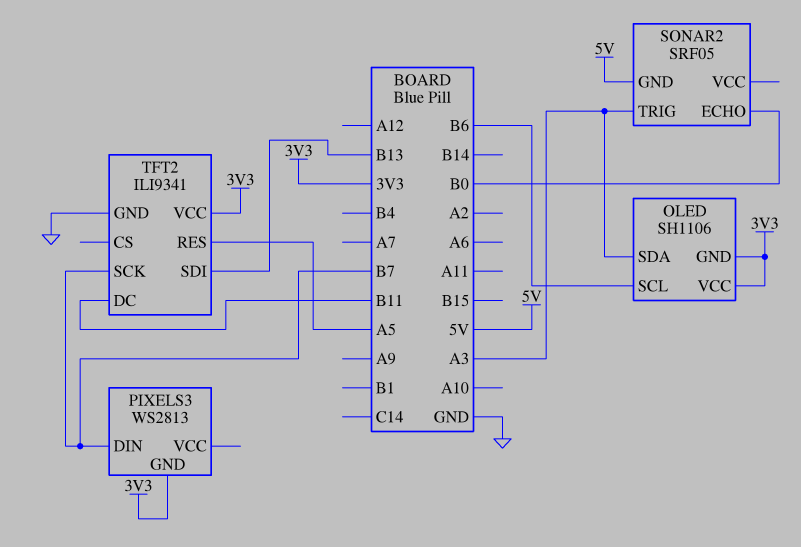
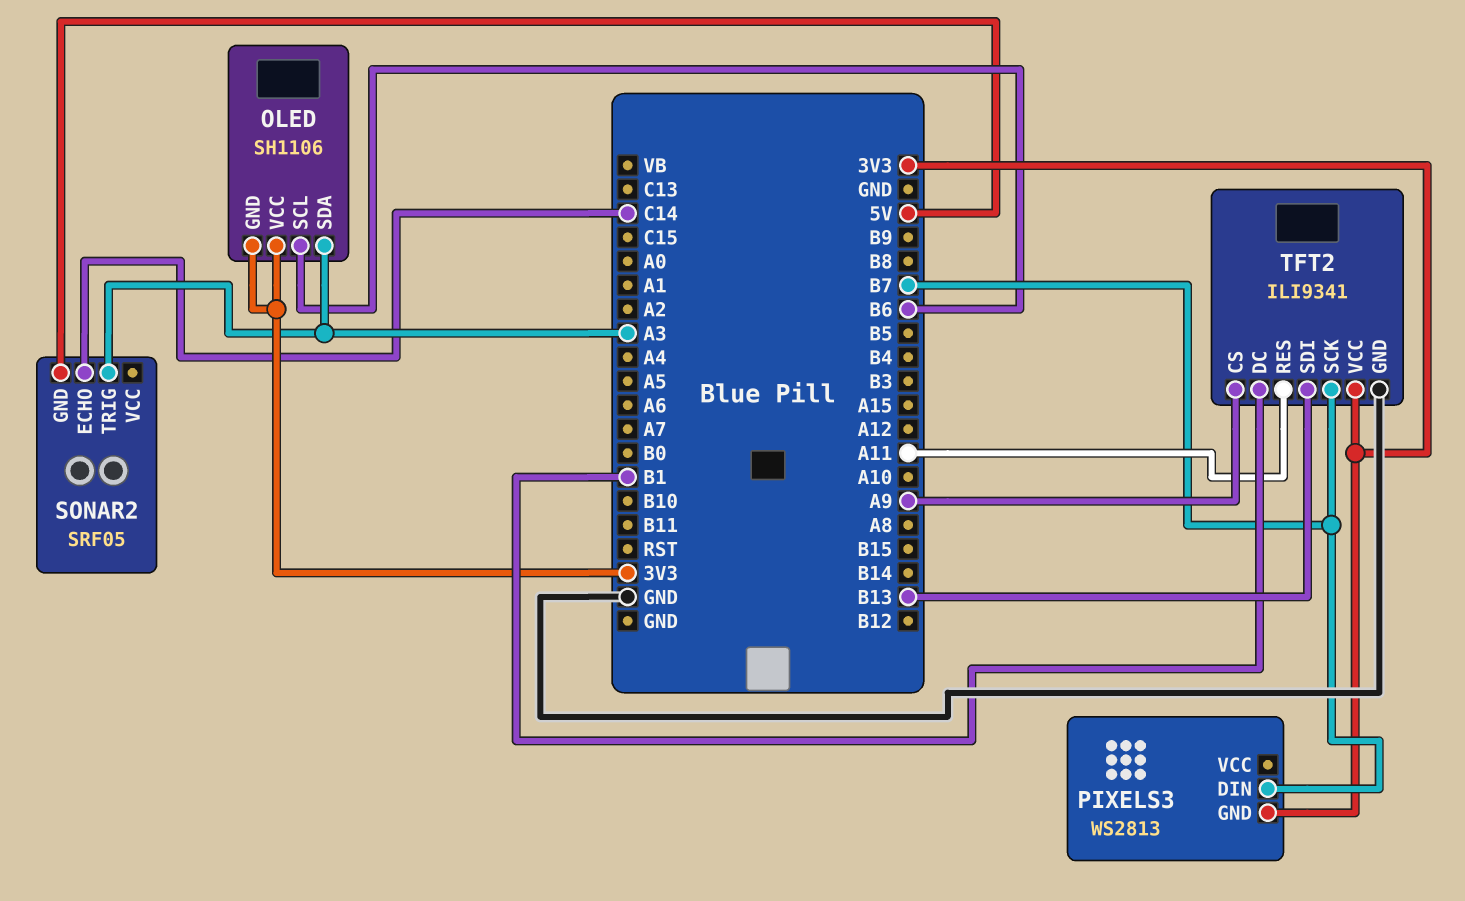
SONAR2 pin ECHO: B0 -> C14
TFT2 pin CS: none -> A9
TFT2 pin DC: B11 -> B1
TFT2 pin RES: A5 -> A11

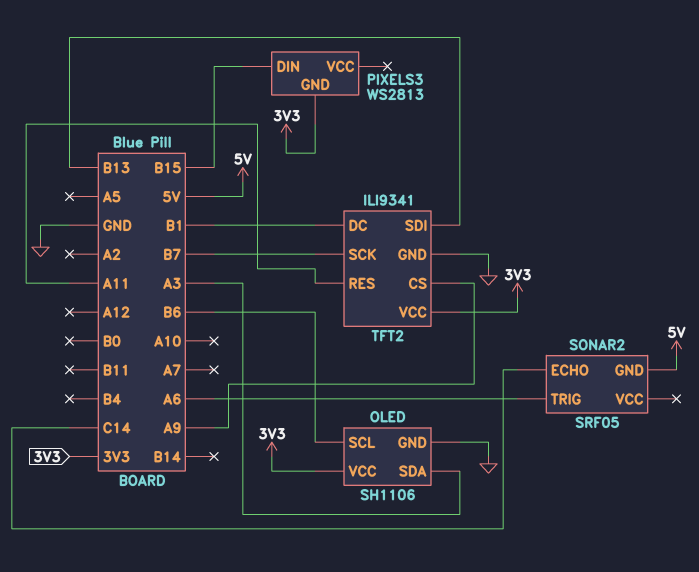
OLED pin GND: 3V3 -> GND
PIXELS3 pin DIN: B7 -> B15
SONAR2 pin TRIG: A3 -> A6

